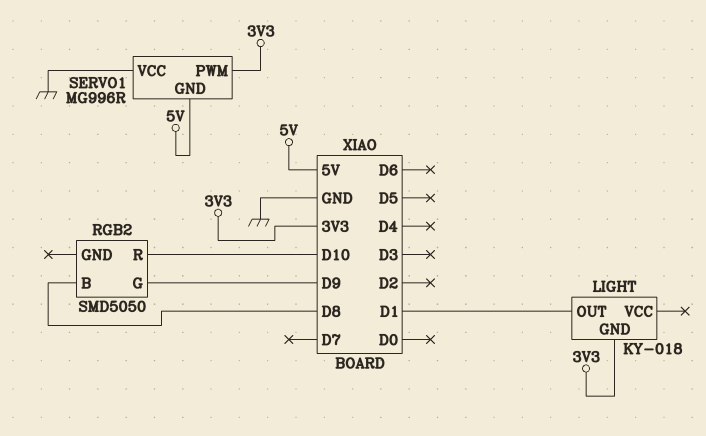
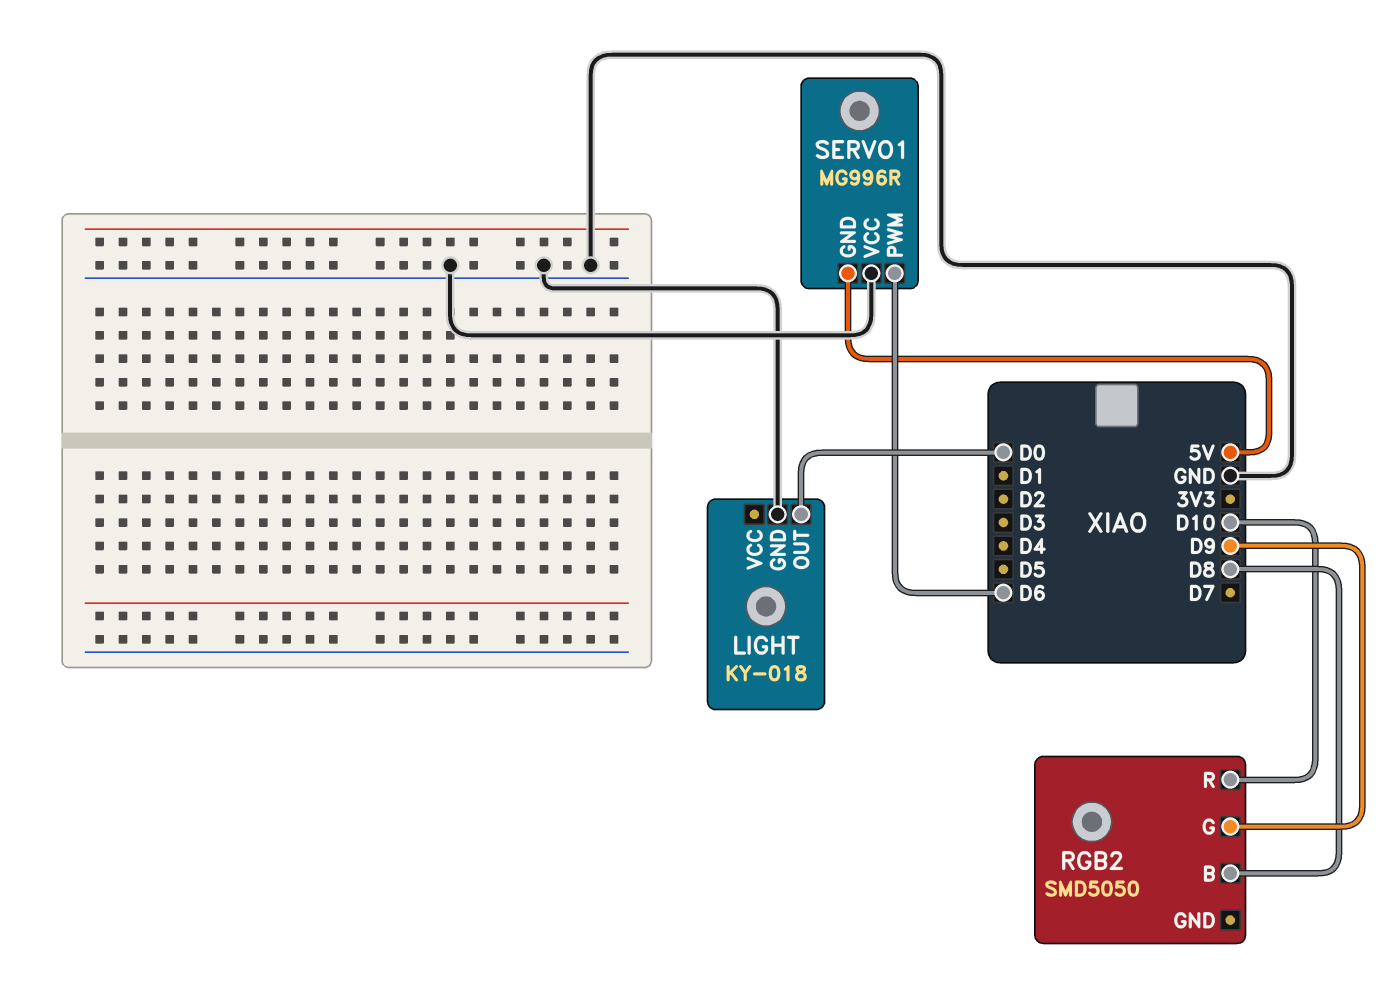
LIGHT pin GND: 3V3 -> GND
LIGHT pin OUT: D1 -> D0
SERVO1 pin PWM: 3V3 -> D6

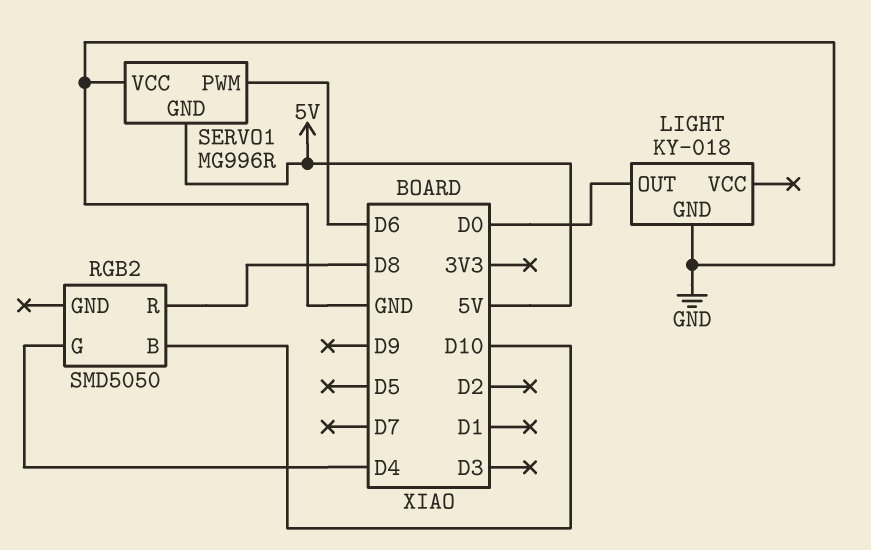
RGB2 pin B: D8 -> D10
RGB2 pin G: D9 -> D4
RGB2 pin R: D10 -> D8

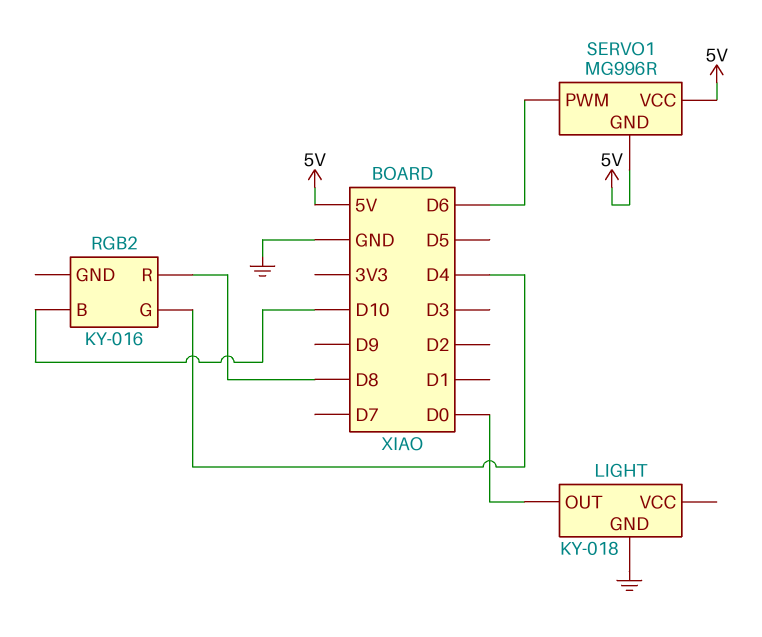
RGB2: SMD5050 -> KY-016
SERVO1 pin VCC: GND -> 5V

